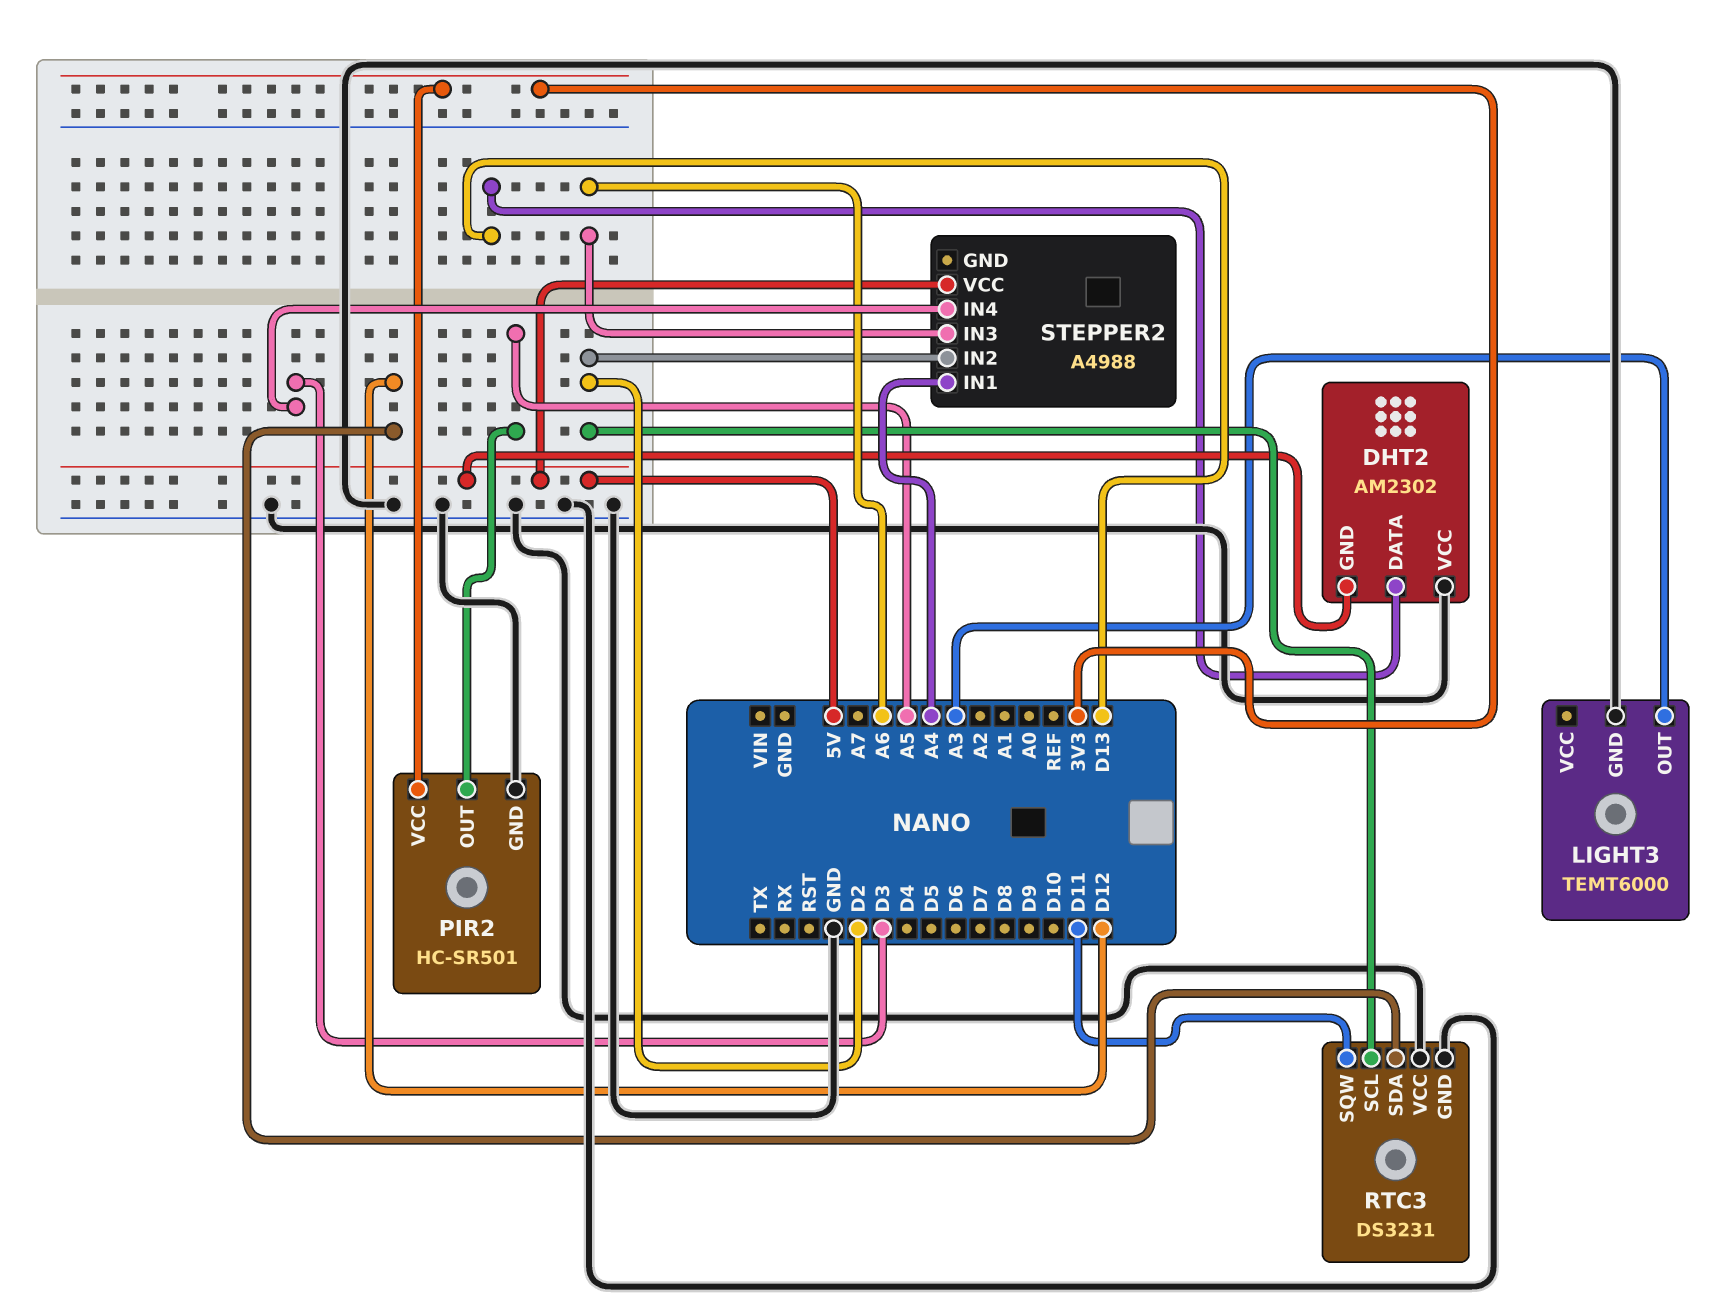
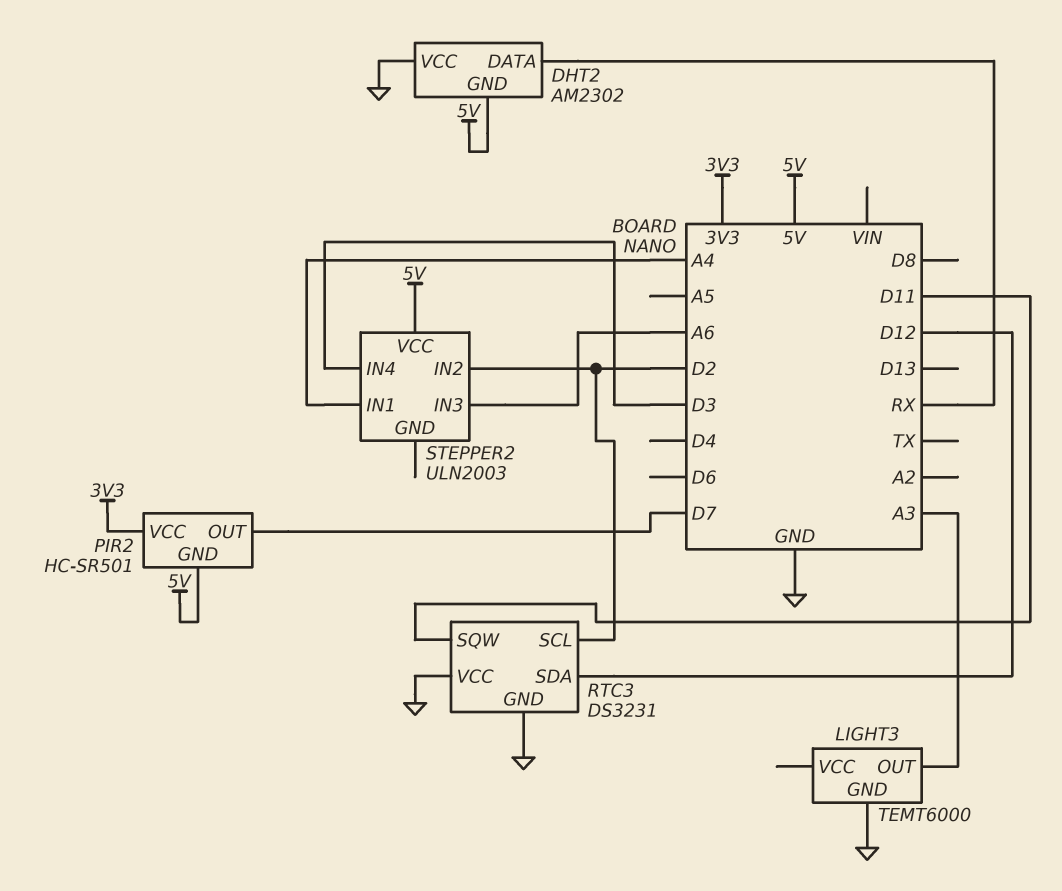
DHT2 pin DATA: D13 -> RX
PIR2 pin GND: GND -> 5V
PIR2 pin OUT: A5 -> D7
STEPPER2: A4988 -> ULN2003

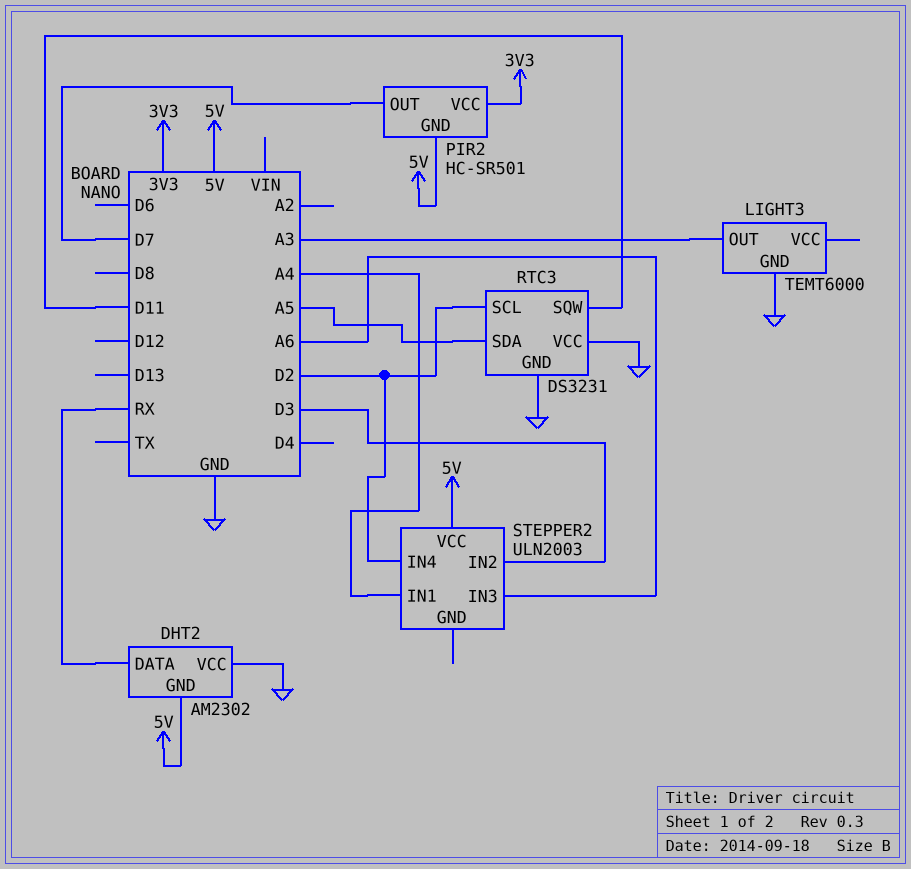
RTC3 pin SDA: D12 -> A5
STEPPER2 pin IN2: D2 -> D3
STEPPER2 pin IN4: D3 -> D2

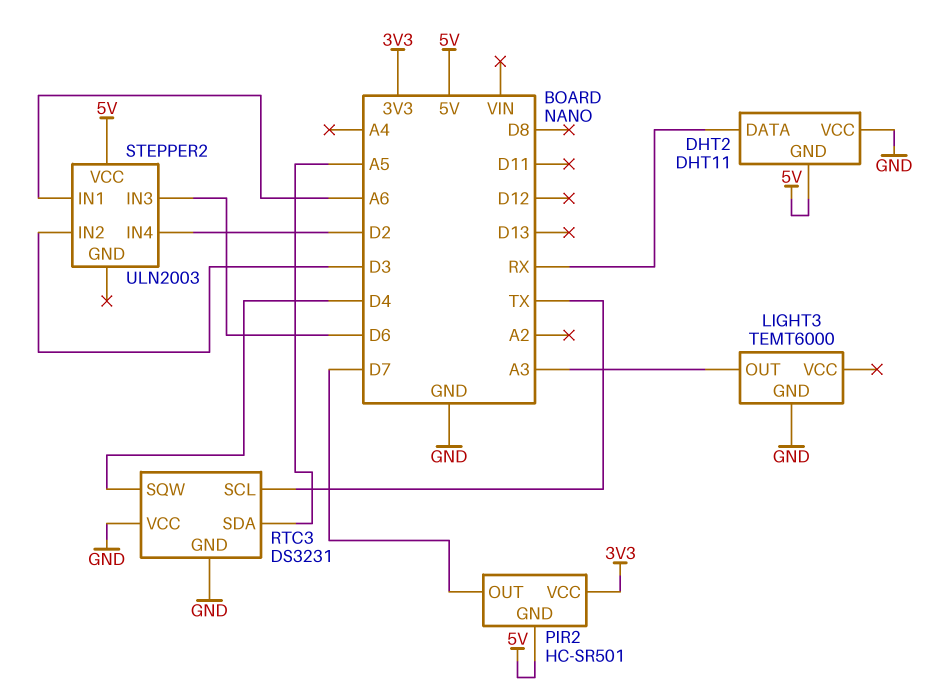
DHT2: AM2302 -> DHT11
RTC3 pin SCL: D2 -> TX
RTC3 pin SQW: D11 -> D4
STEPPER2 pin IN1: A4 -> A6
STEPPER2 pin IN3: A6 -> D6

